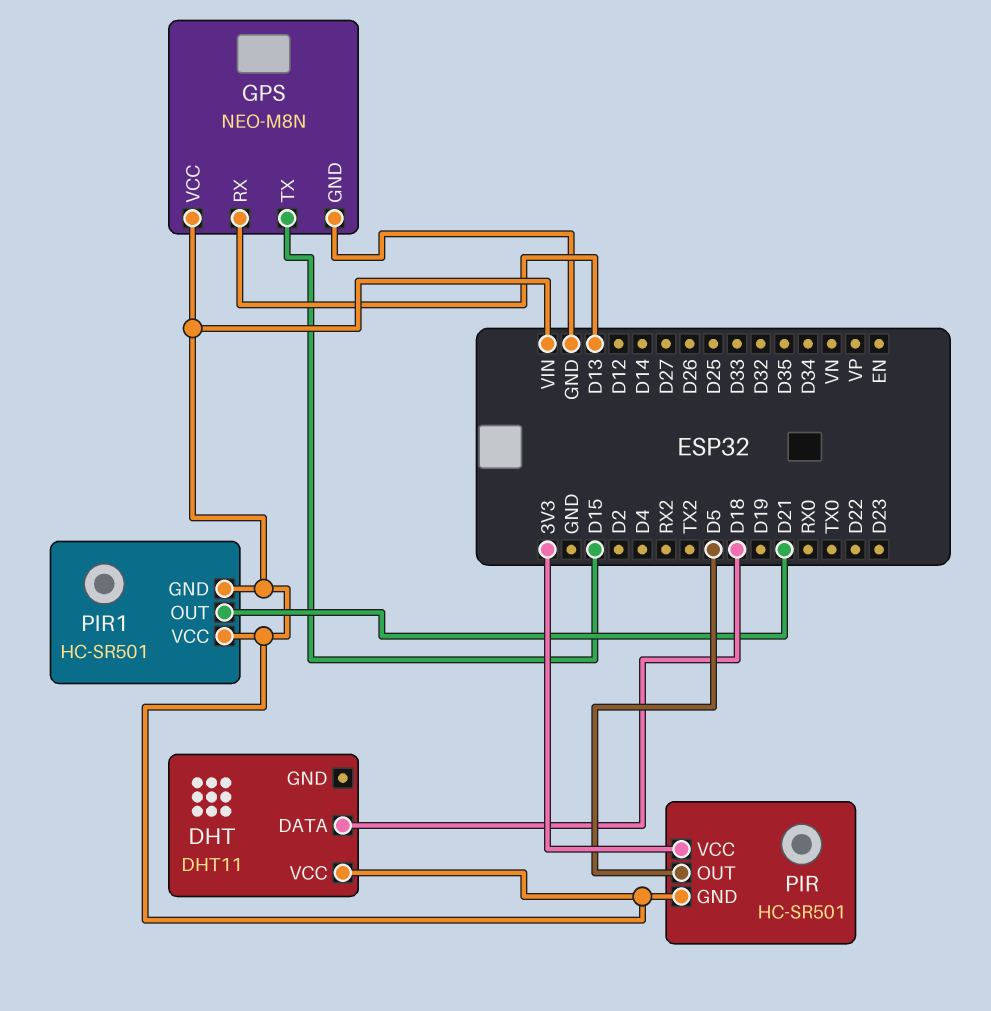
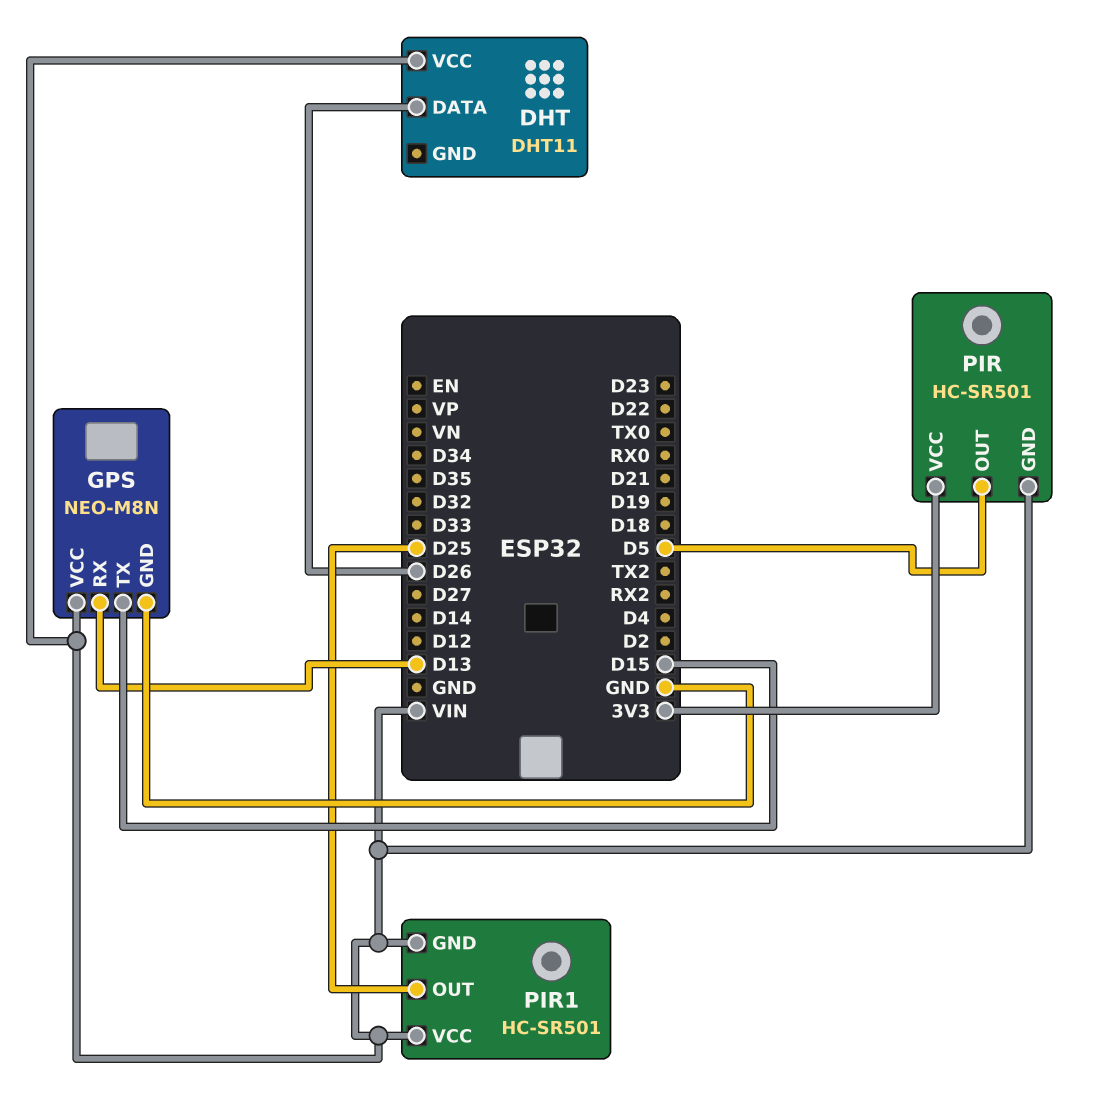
DHT pin DATA: D18 -> D26
PIR1 pin OUT: D21 -> D25

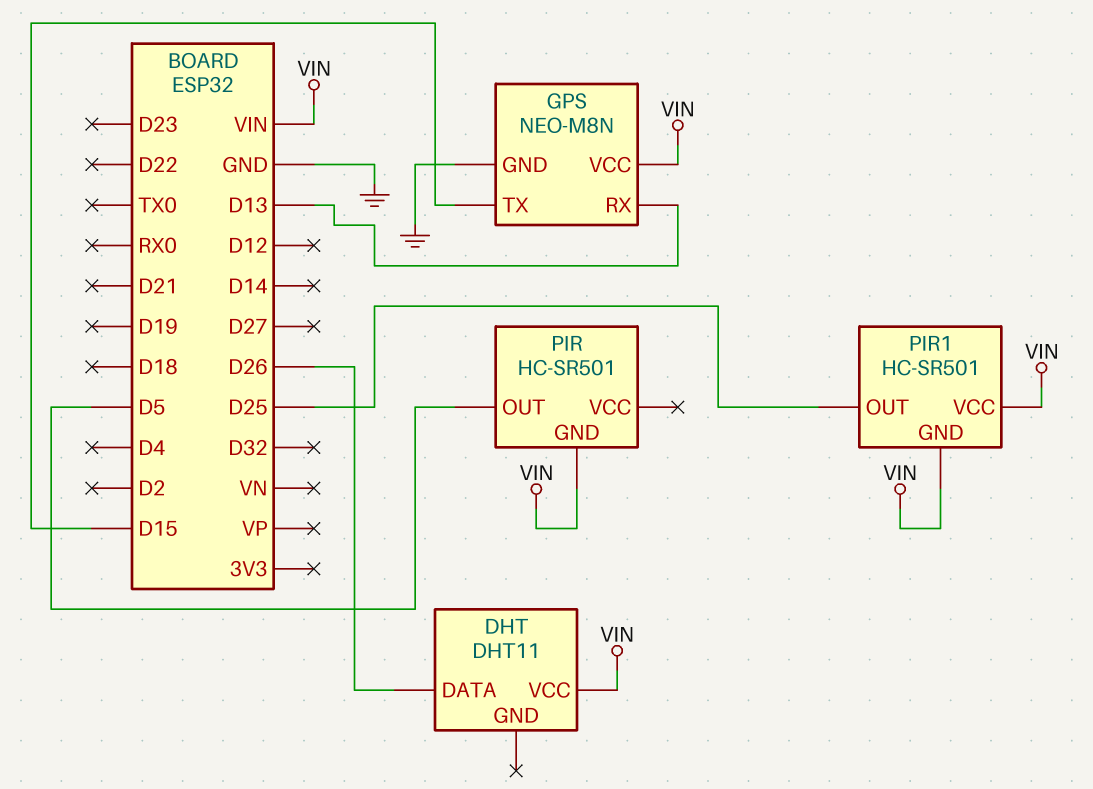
PIR pin VCC: 3V3 -> none

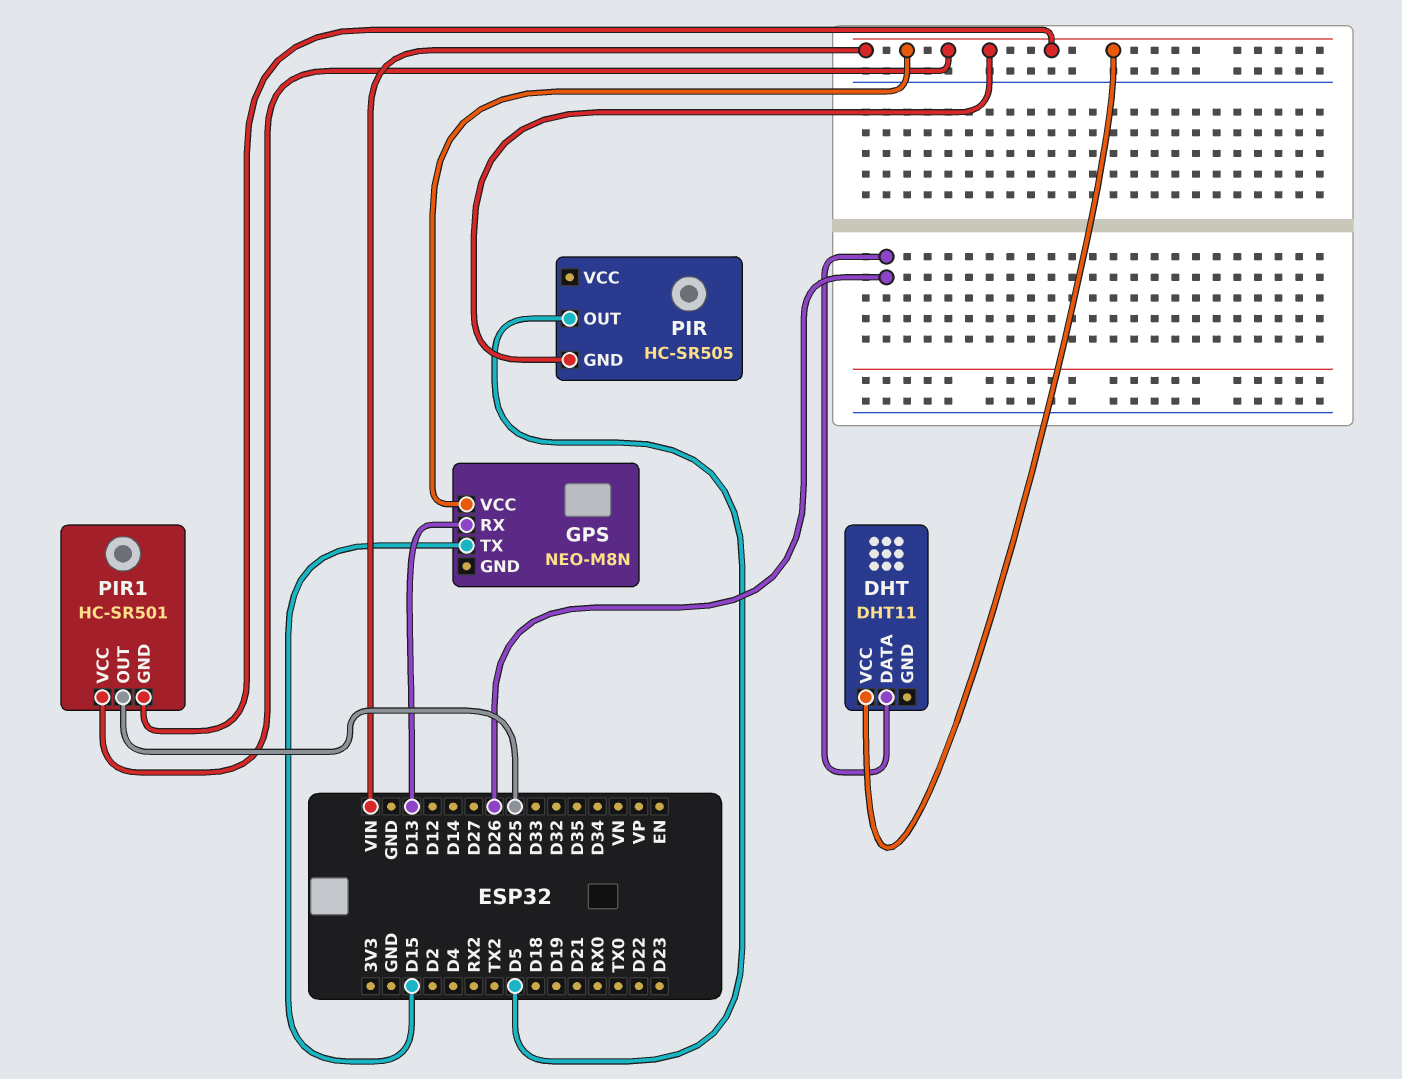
GPS pin GND: GND -> none
PIR: HC-SR501 -> HC-SR505

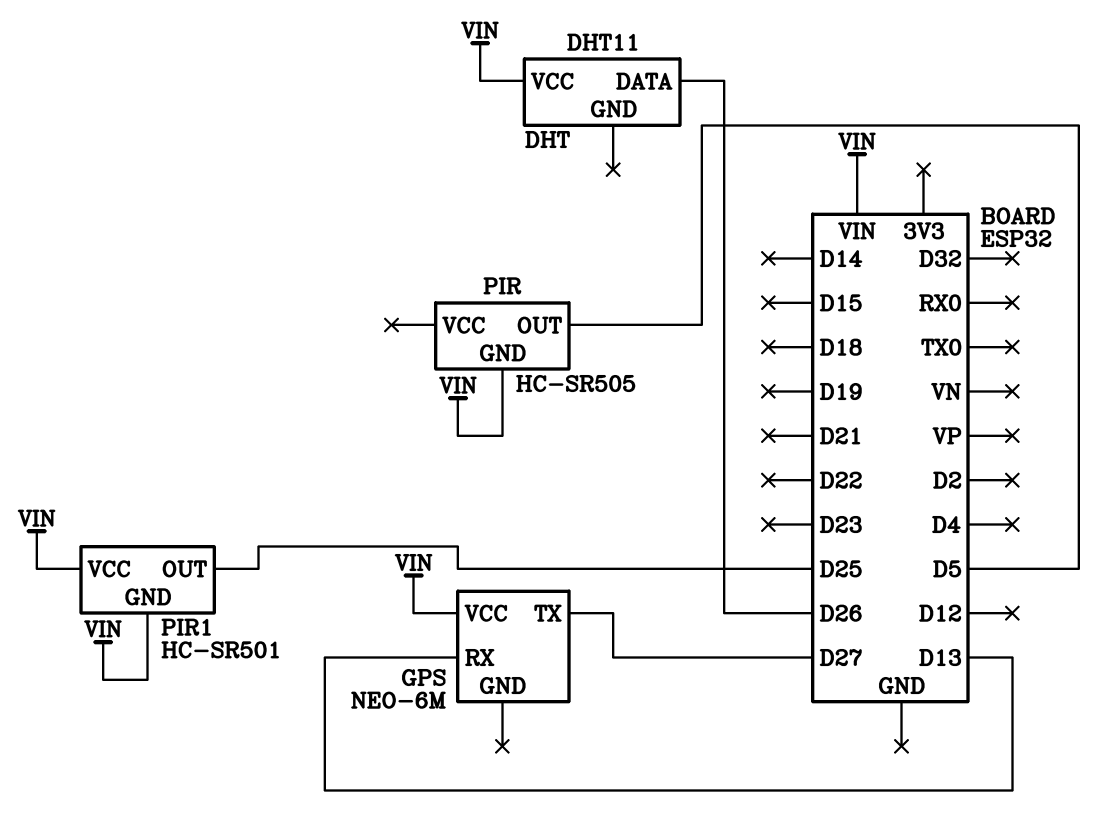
GPS: NEO-M8N -> NEO-6M
GPS pin TX: D15 -> D27

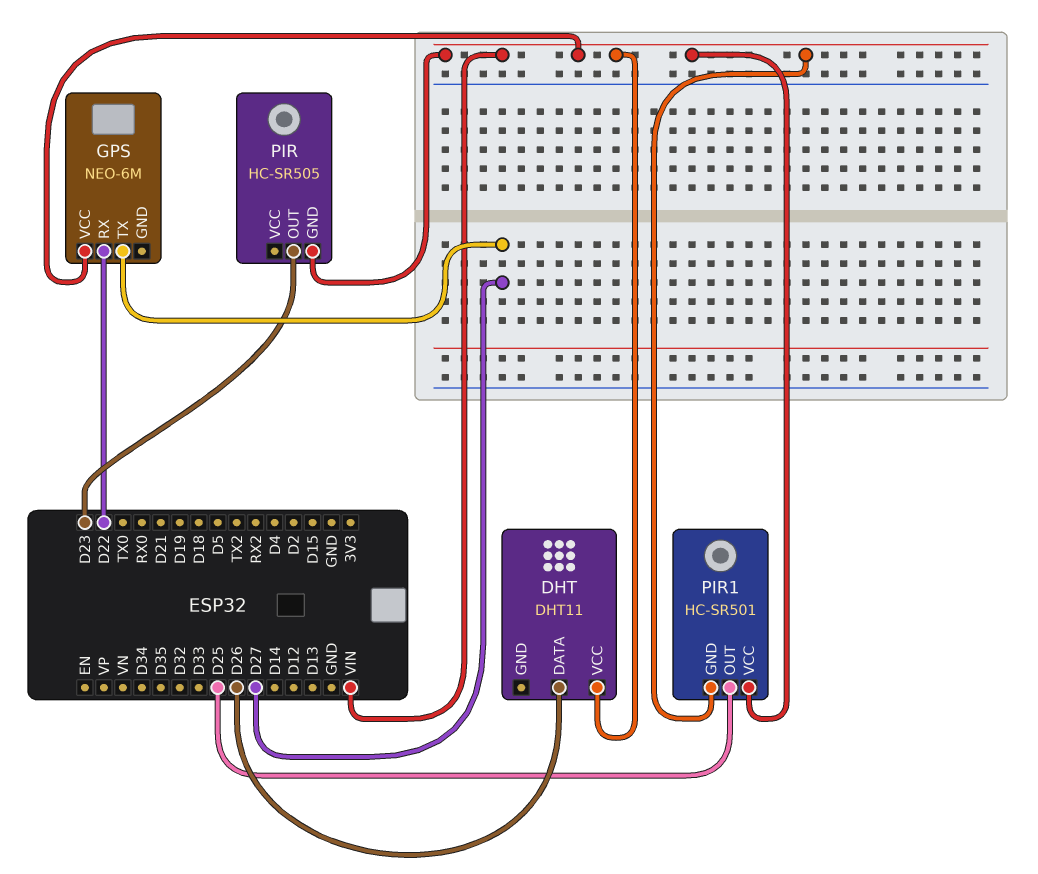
GPS pin RX: D13 -> D22
PIR pin OUT: D5 -> D23

